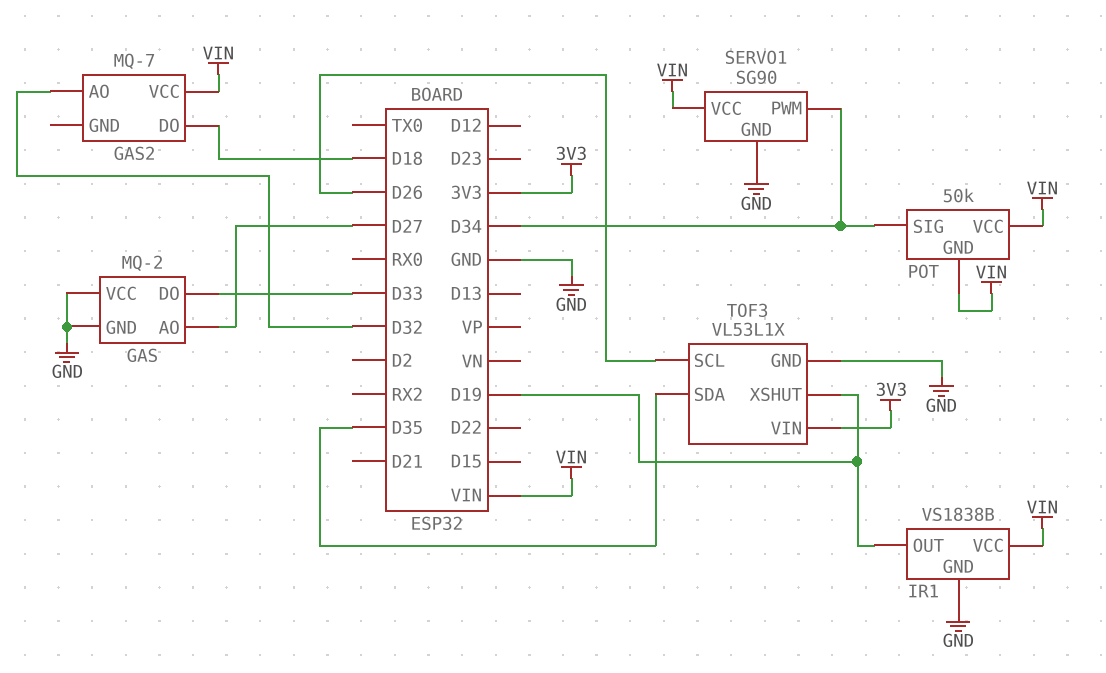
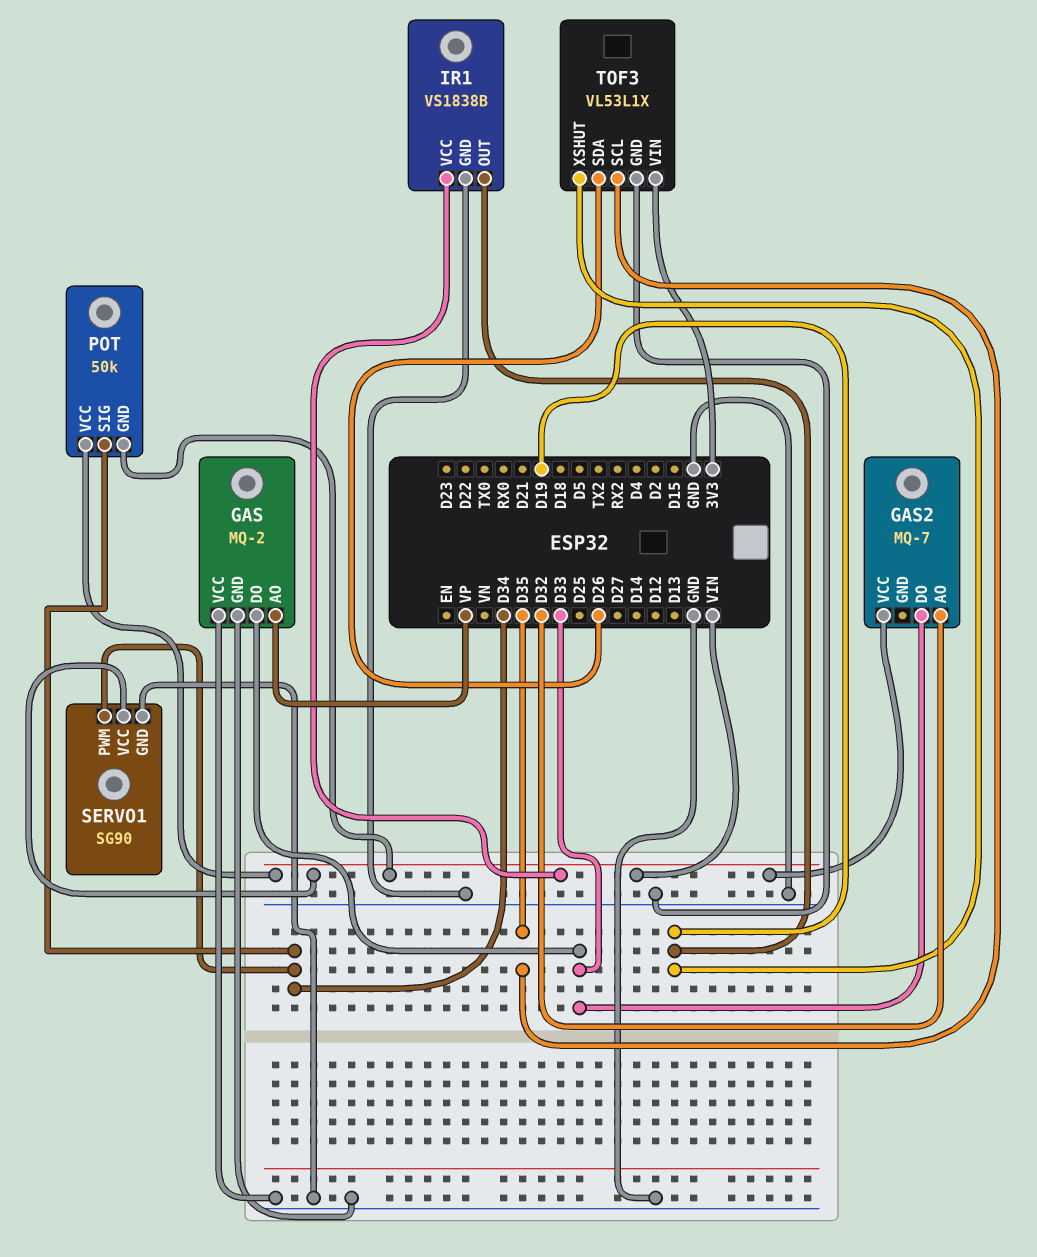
GAS pin AO: D27 -> VP
GAS2 pin DO: D18 -> D33
TOF3 pin SCL: D26 -> D35
TOF3 pin SDA: D35 -> D26

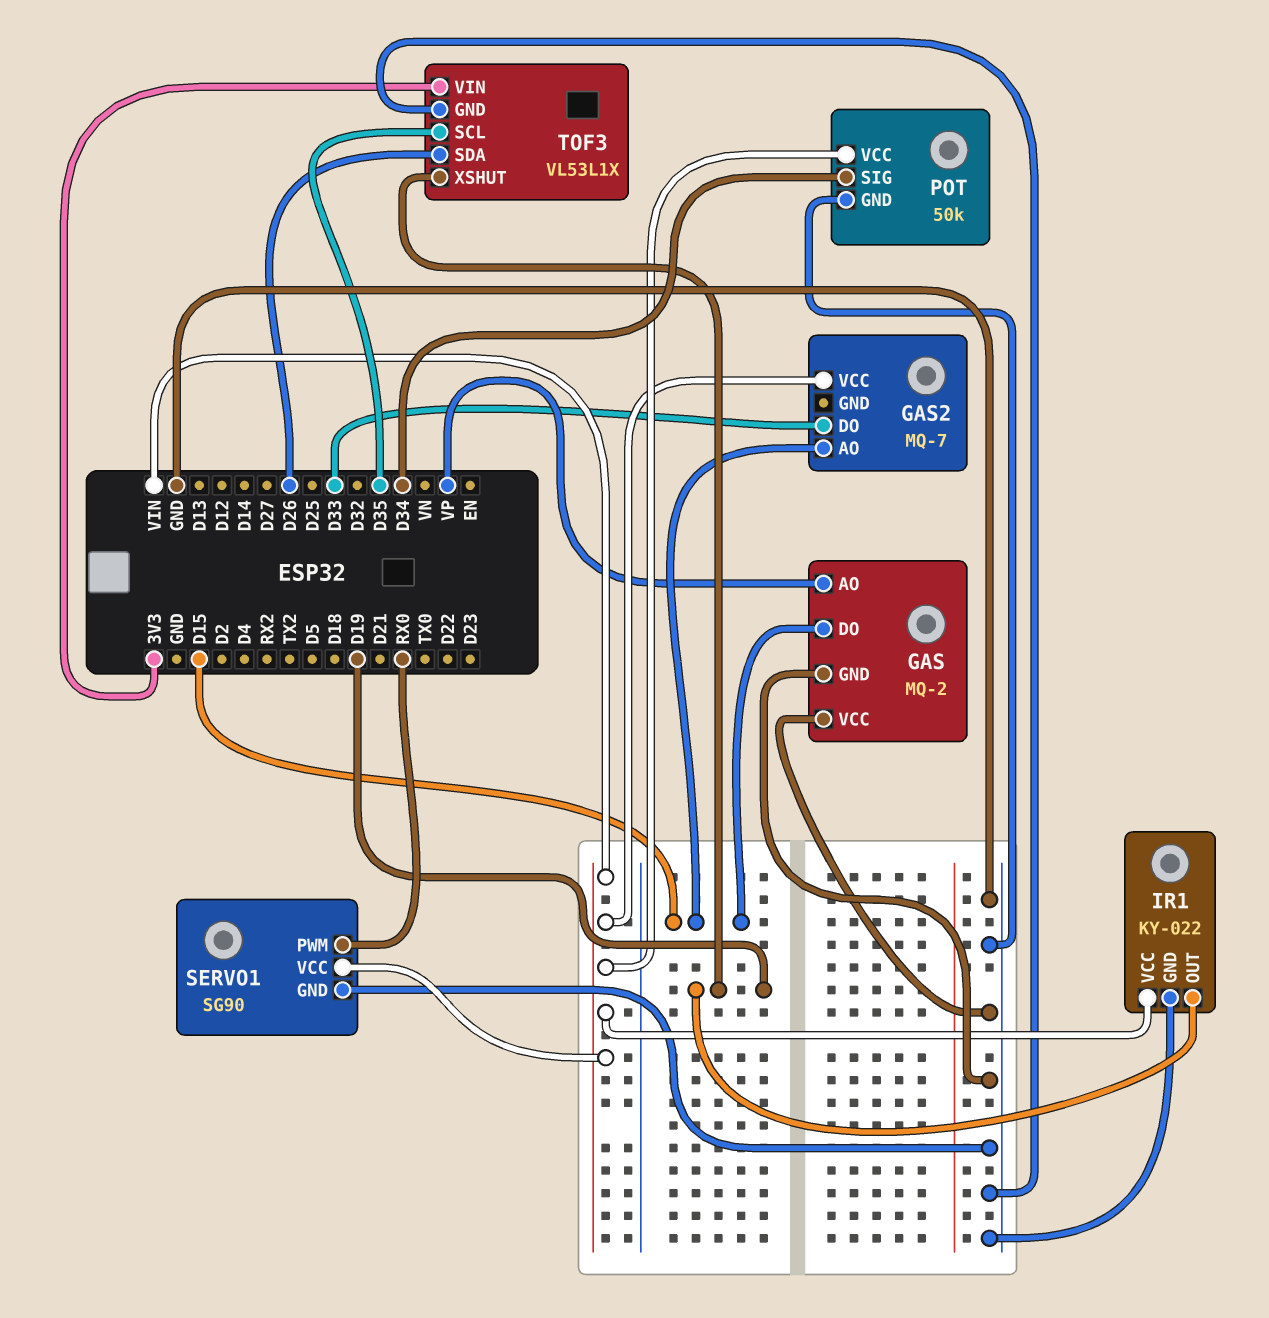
GAS pin DO: D33 -> D15
GAS2 pin AO: D32 -> D15
IR1: VS1838B -> KY-022
POT pin GND: VIN -> GND
SERVO1 pin PWM: D34 -> RX0

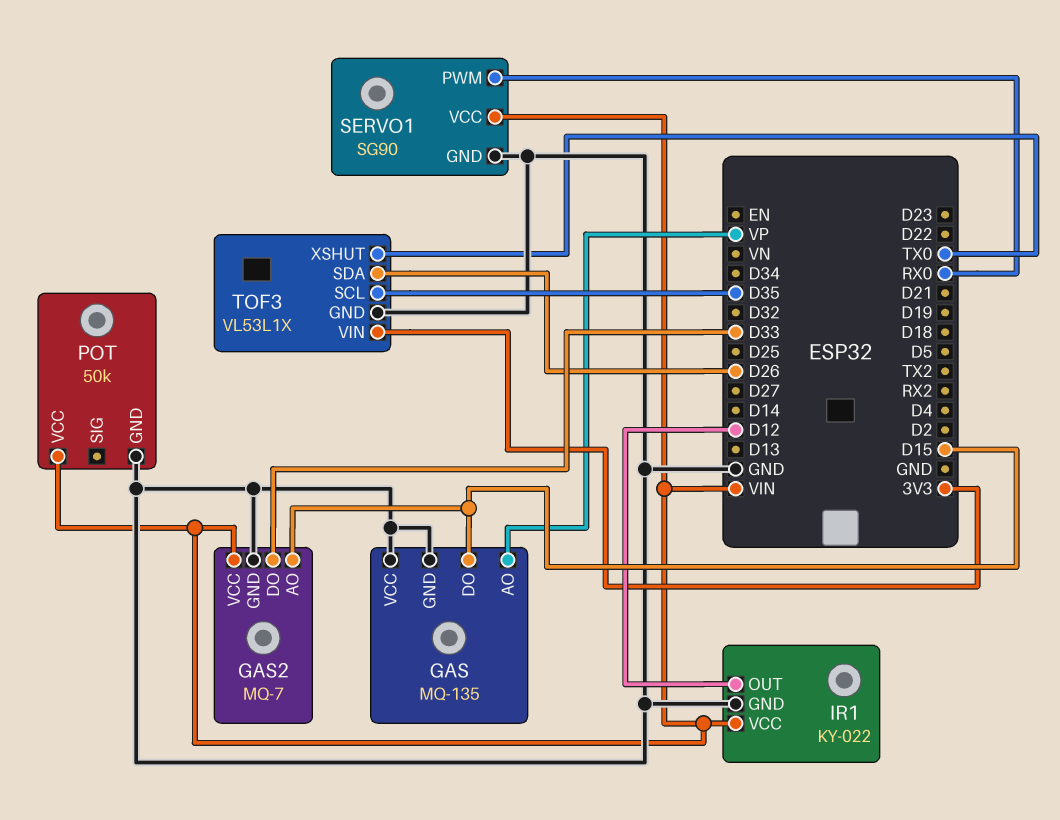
GAS: MQ-2 -> MQ-135
GAS2 pin GND: none -> GND
IR1 pin OUT: D19 -> D12
POT pin SIG: D34 -> none
TOF3 pin XSHUT: D19 -> TX0

